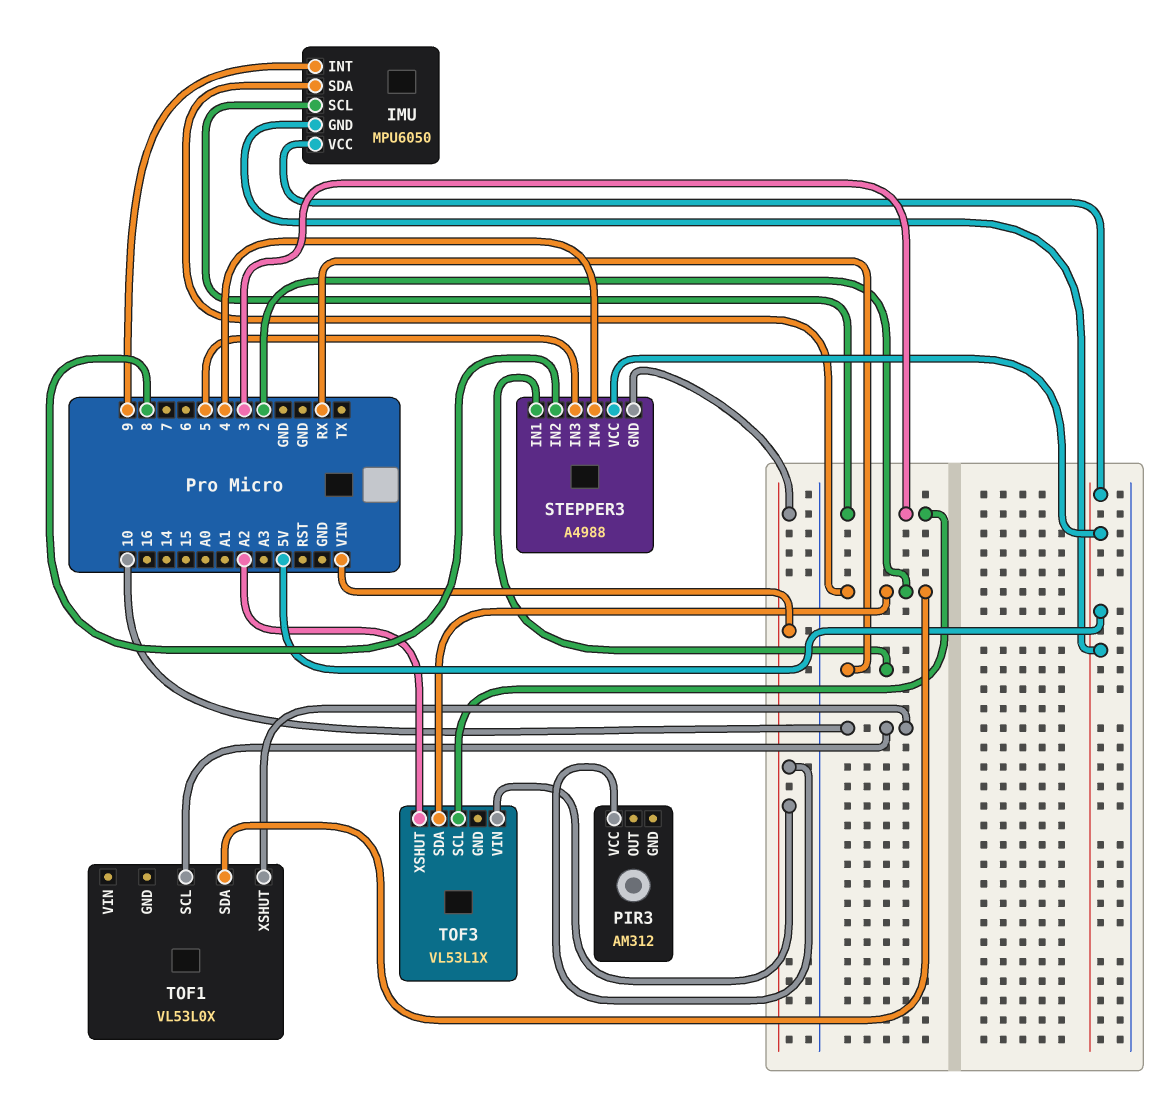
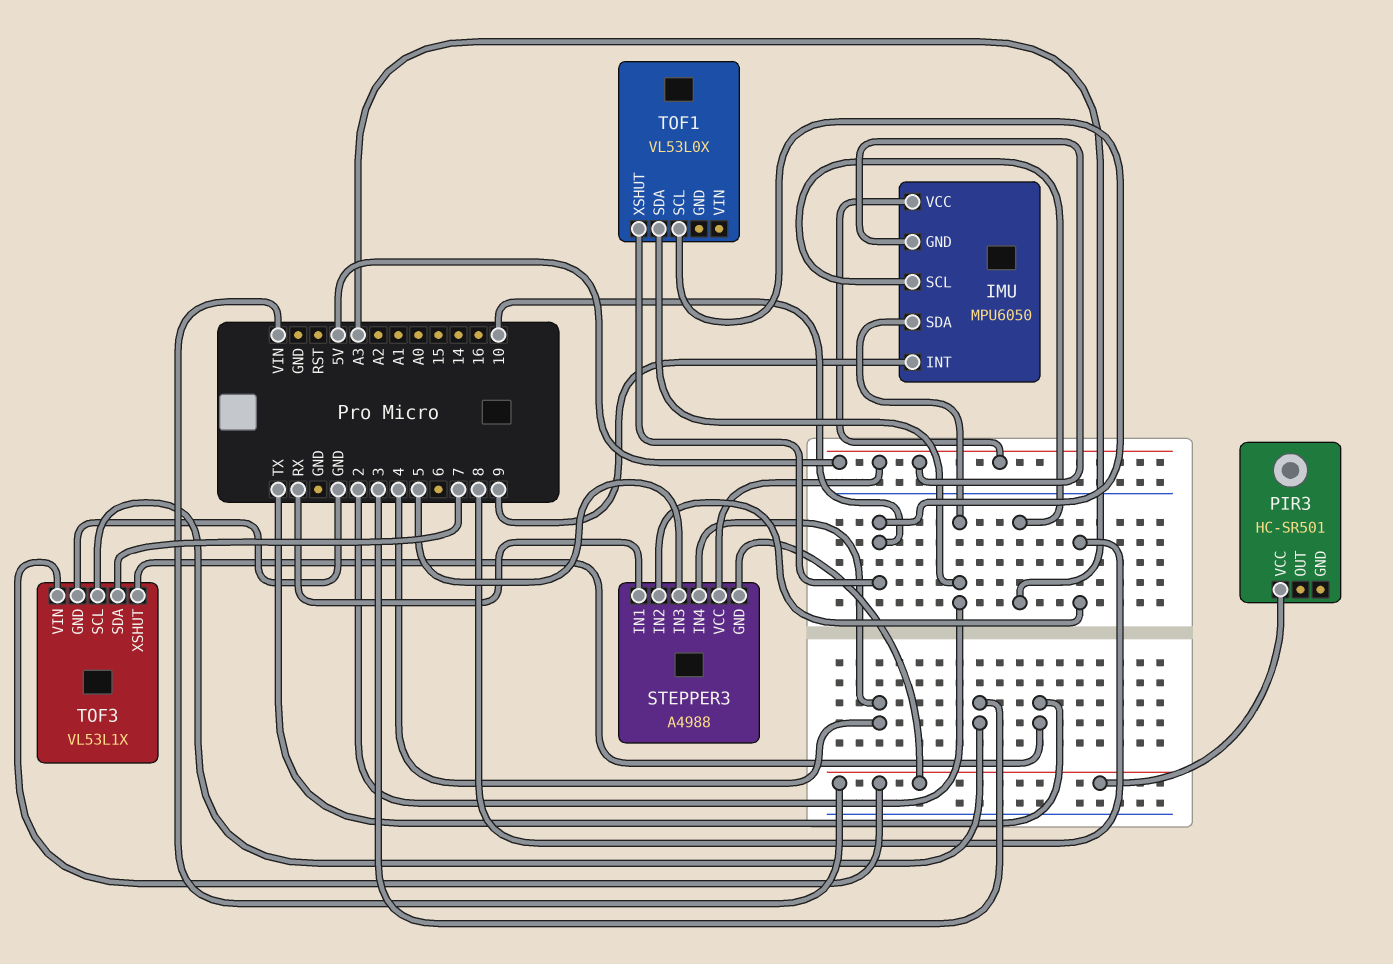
IMU pin SCL: 3 -> A3
PIR3: AM312 -> HC-SR501
TOF3 pin GND: none -> GND
TOF3 pin SDA: 2 -> 7
TOF3 pin XSHUT: A2 -> TX

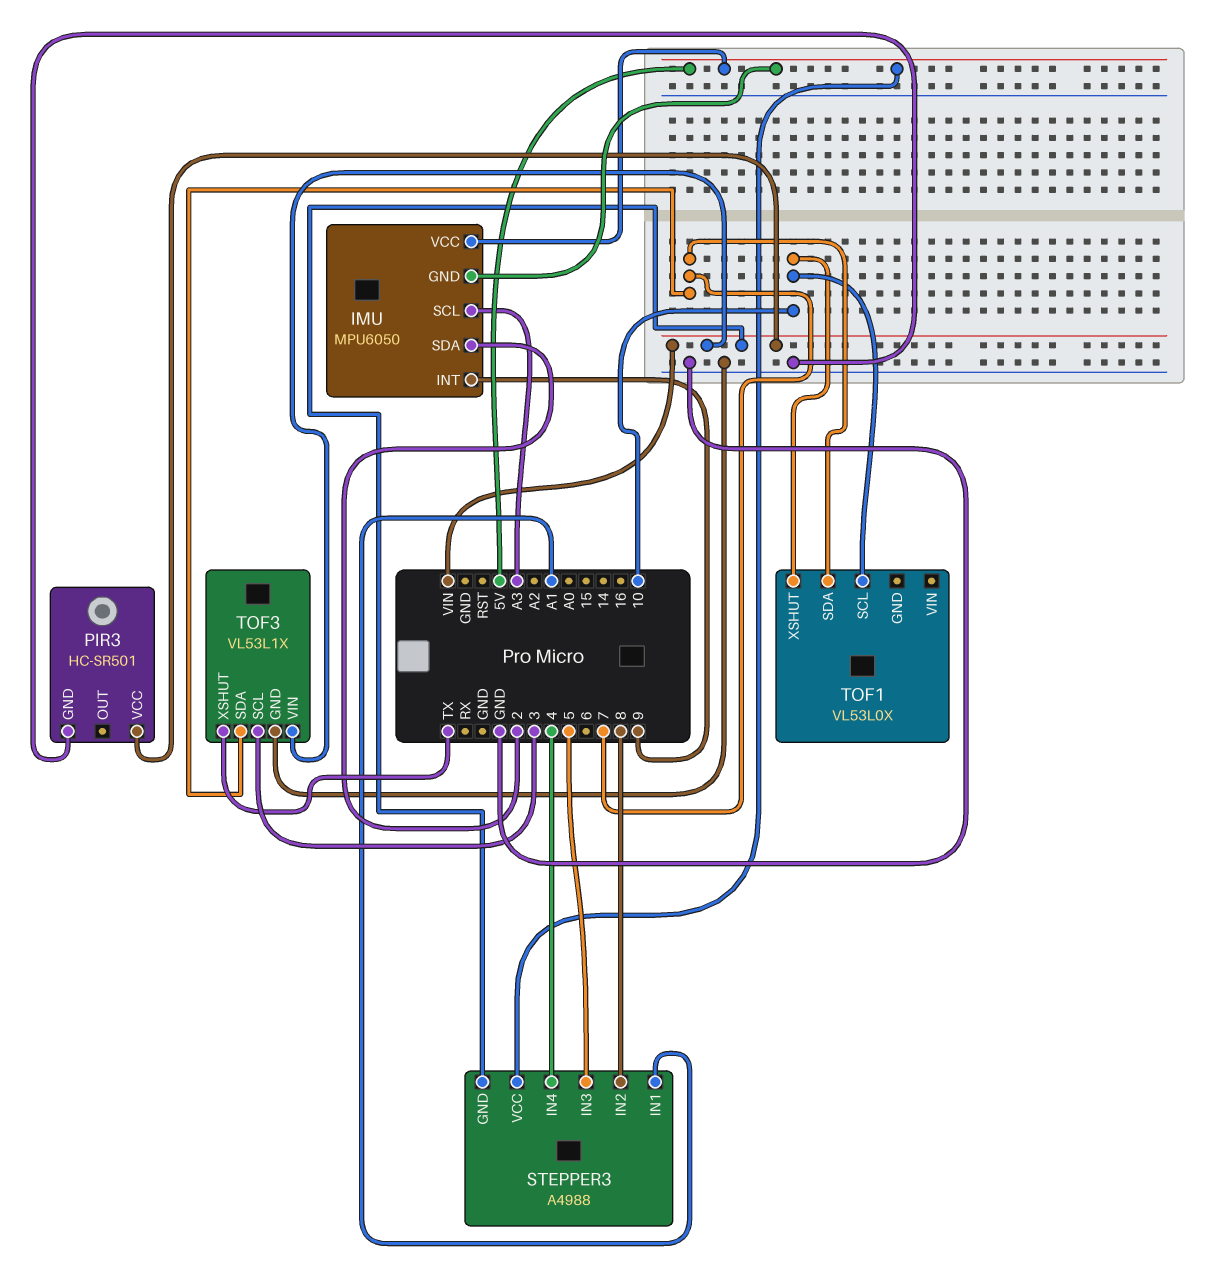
PIR3 pin GND: none -> GND
STEPPER3 pin IN1: RX -> A1
TOF1 pin SDA: 2 -> 7

